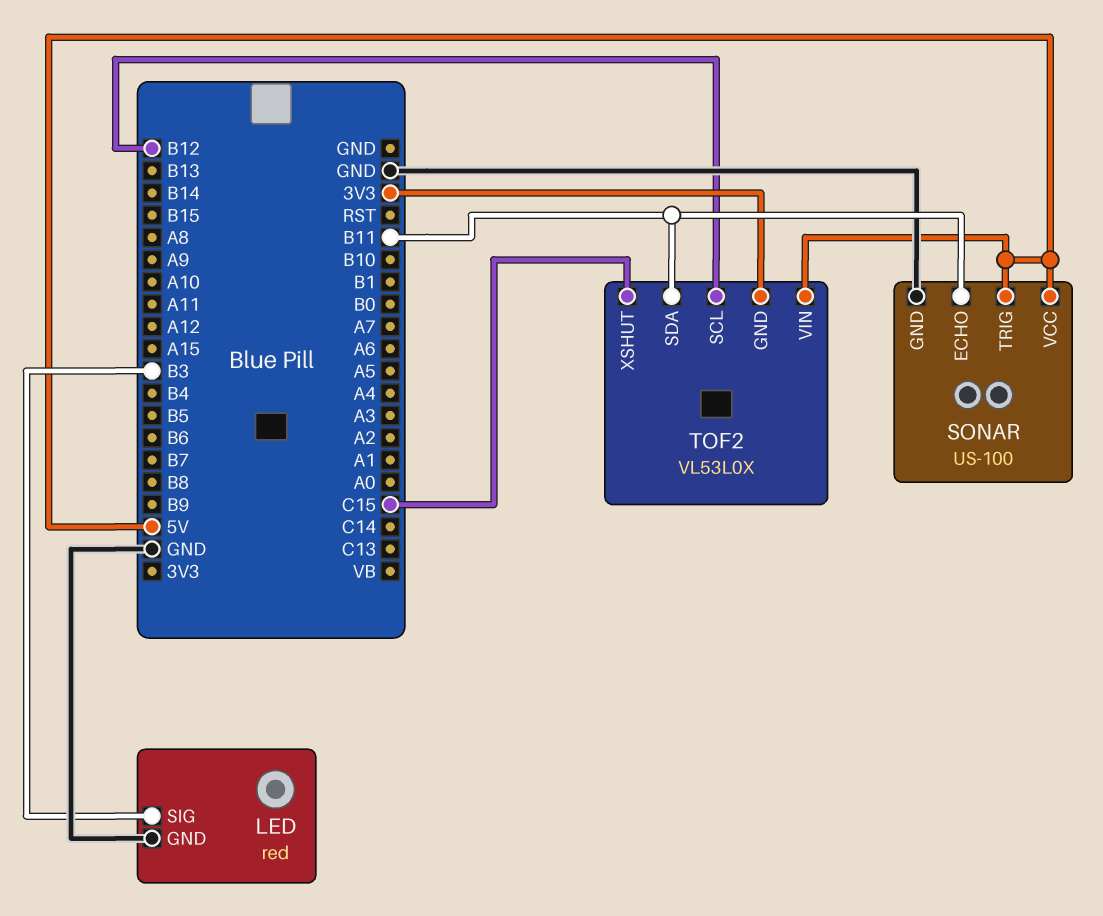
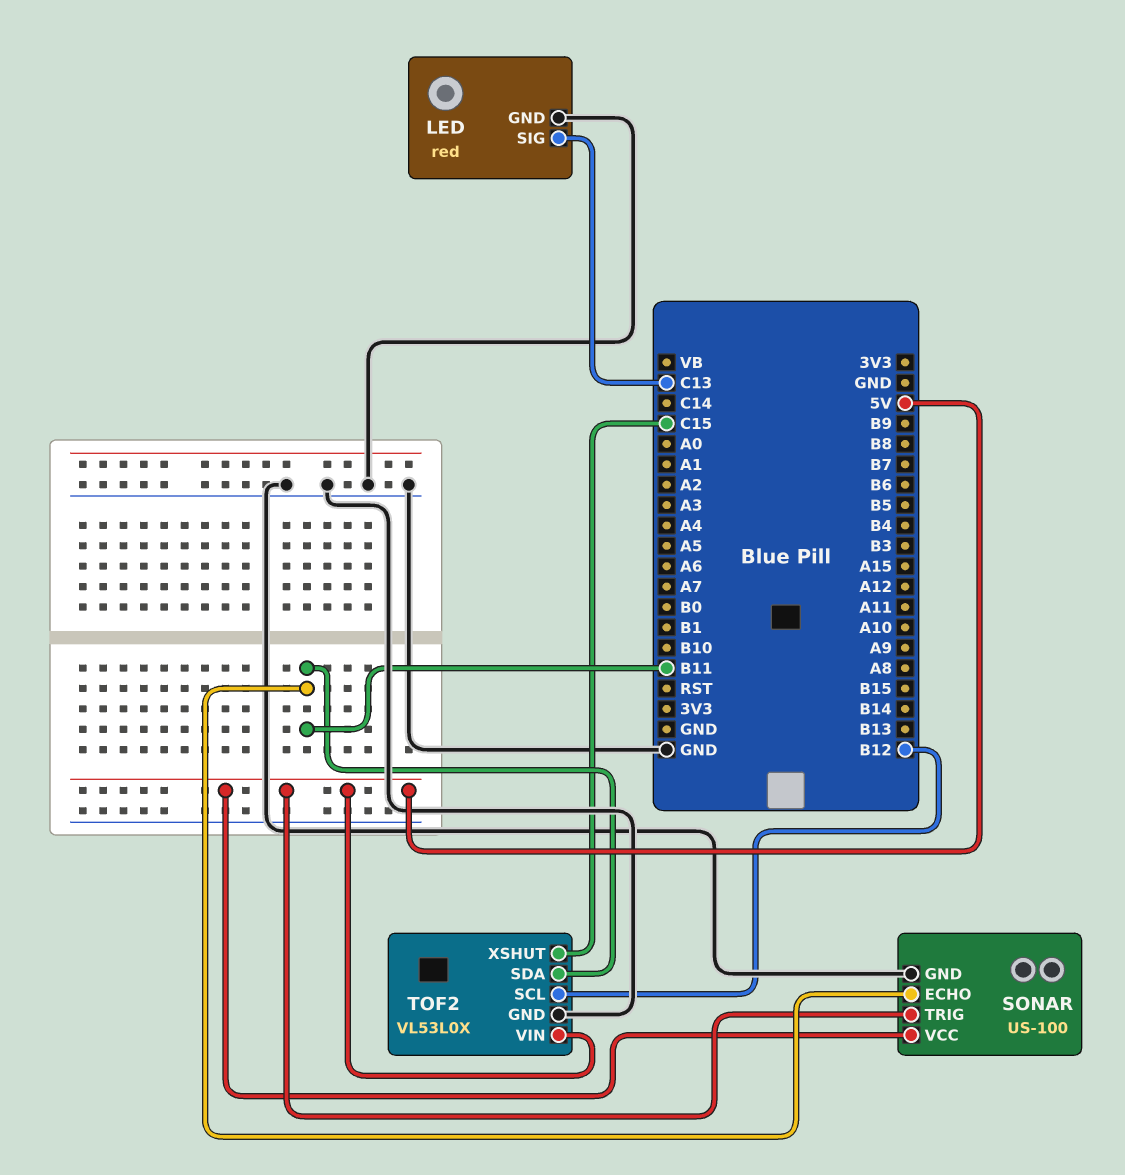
LED pin SIG: B3 -> C13
TOF2 pin GND: 3V3 -> GND

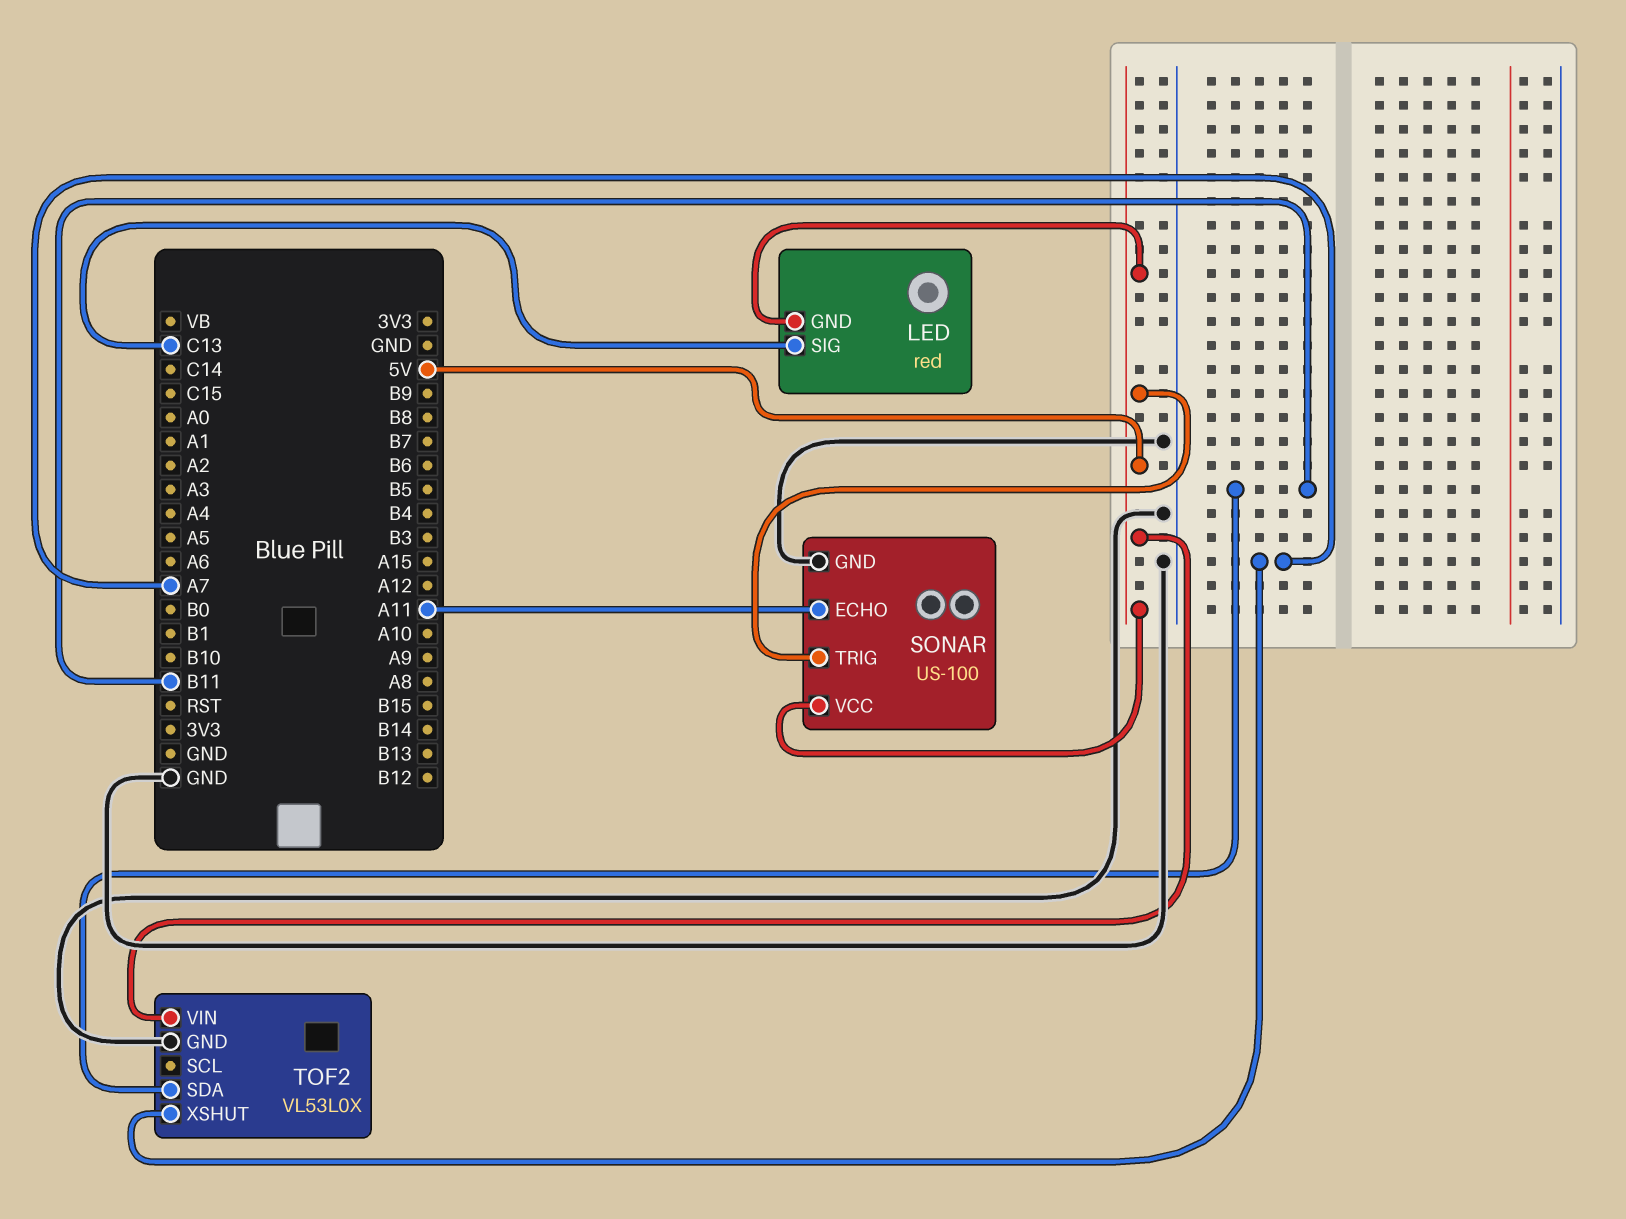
LED pin GND: GND -> 5V
SONAR pin ECHO: B11 -> A11
TOF2 pin SCL: B12 -> none
TOF2 pin XSHUT: C15 -> A7

